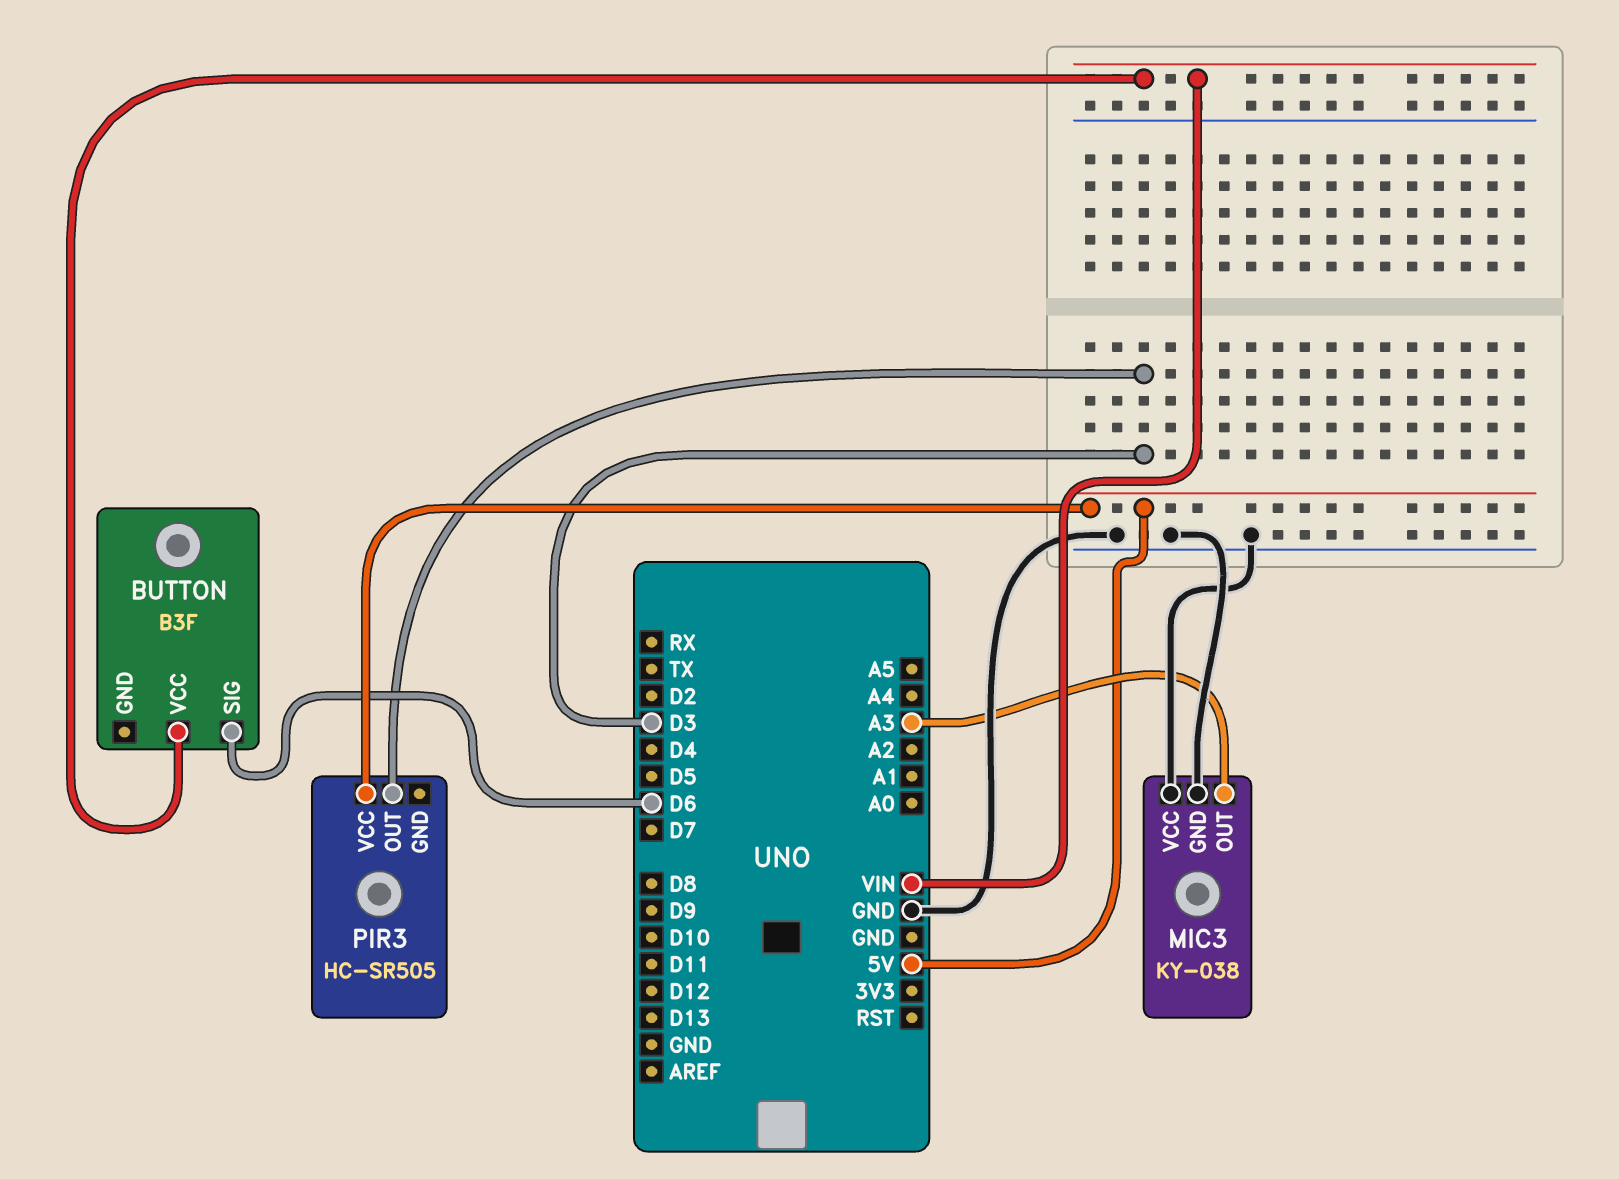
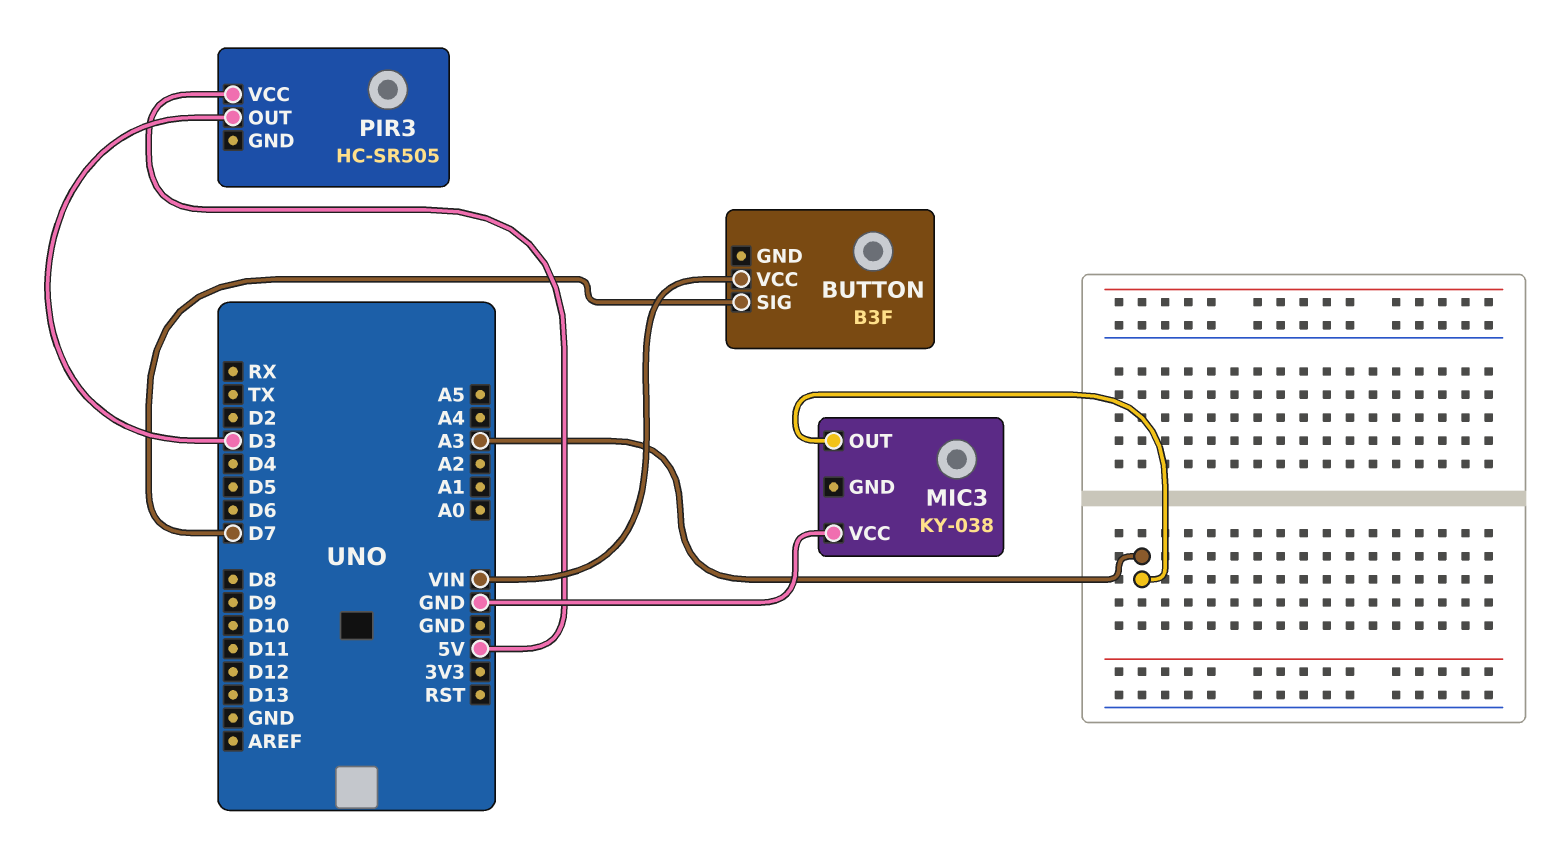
BUTTON pin SIG: D6 -> D7
MIC3 pin GND: GND -> none

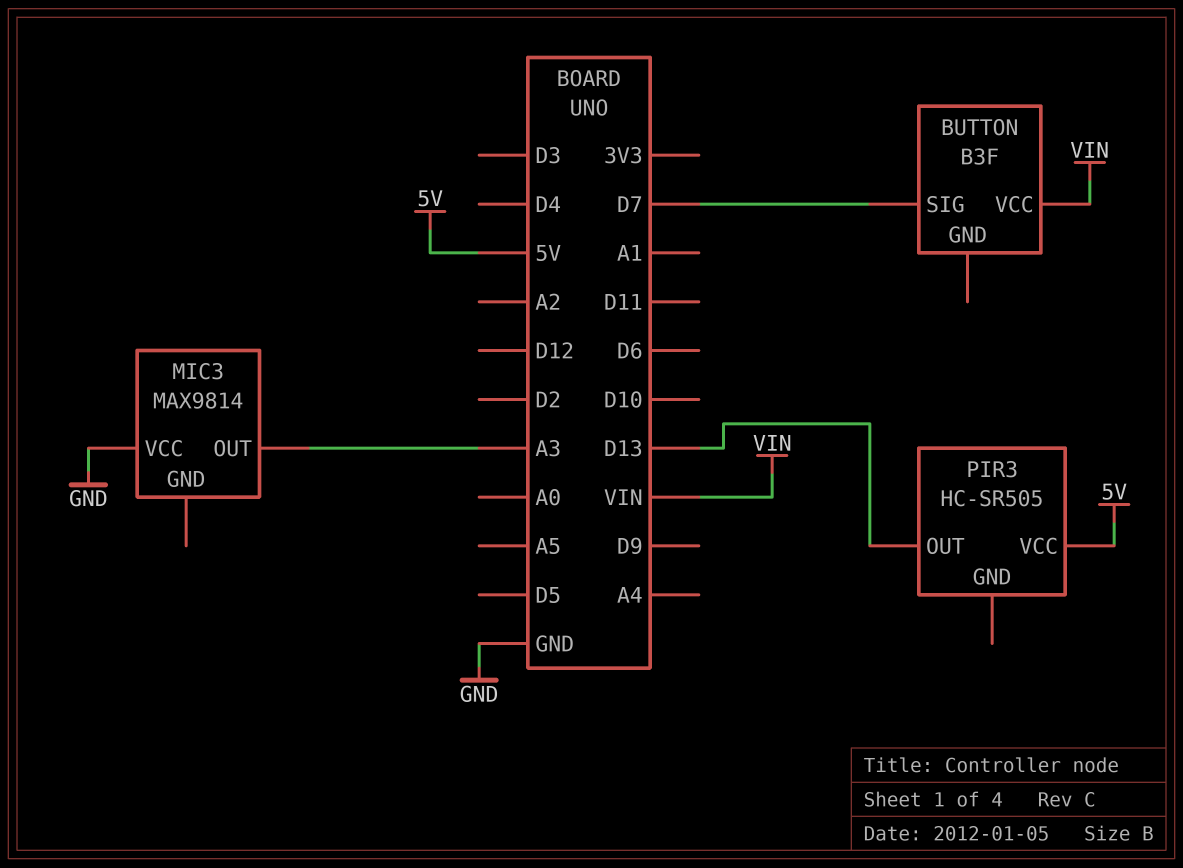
MIC3: KY-038 -> MAX9814
PIR3 pin OUT: D3 -> D13

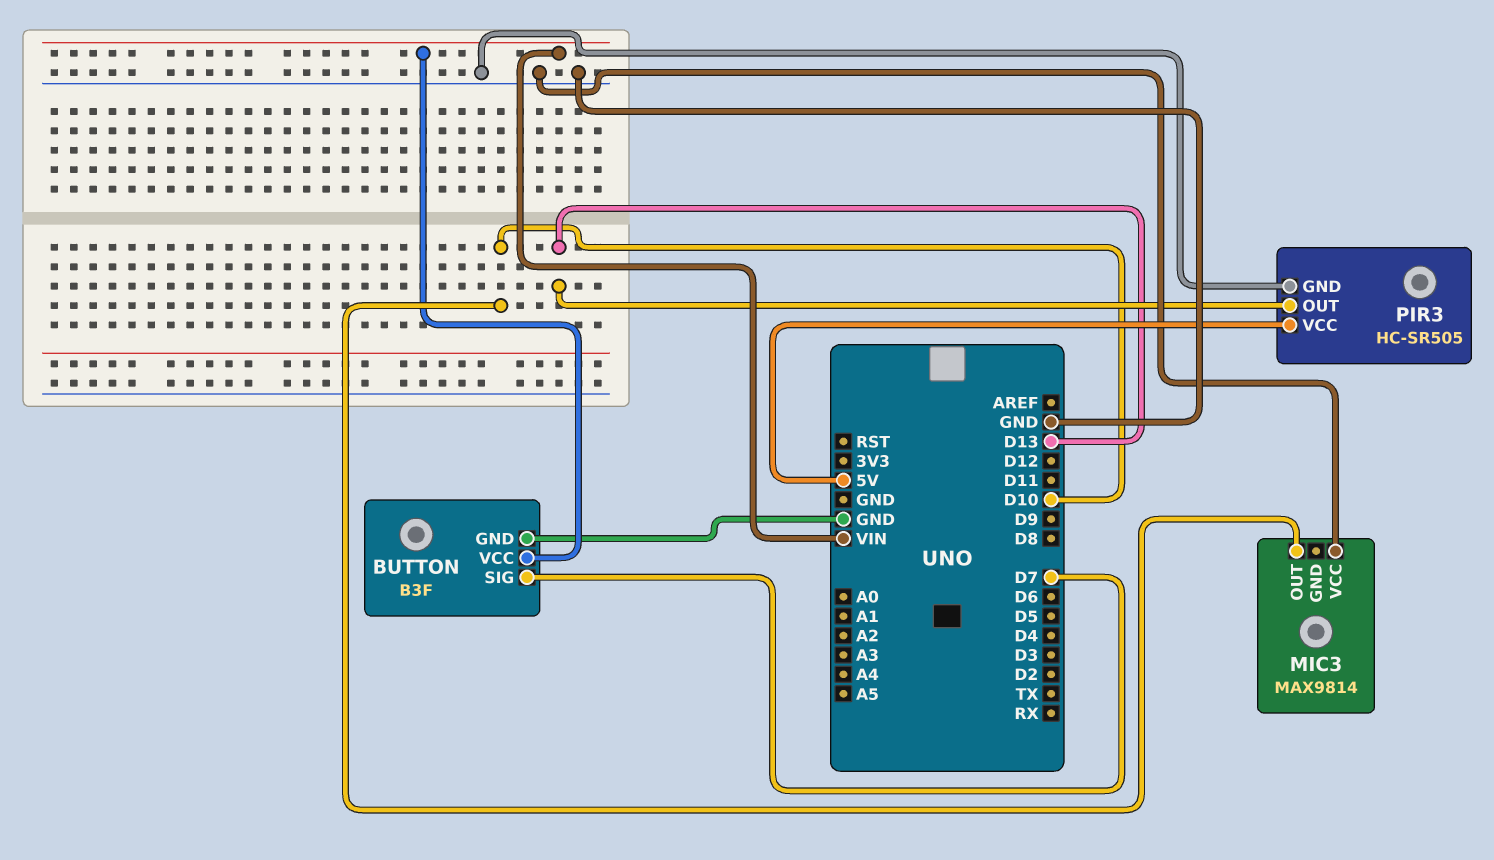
BUTTON pin GND: none -> GND
MIC3 pin OUT: A3 -> D10
PIR3 pin GND: none -> GND

